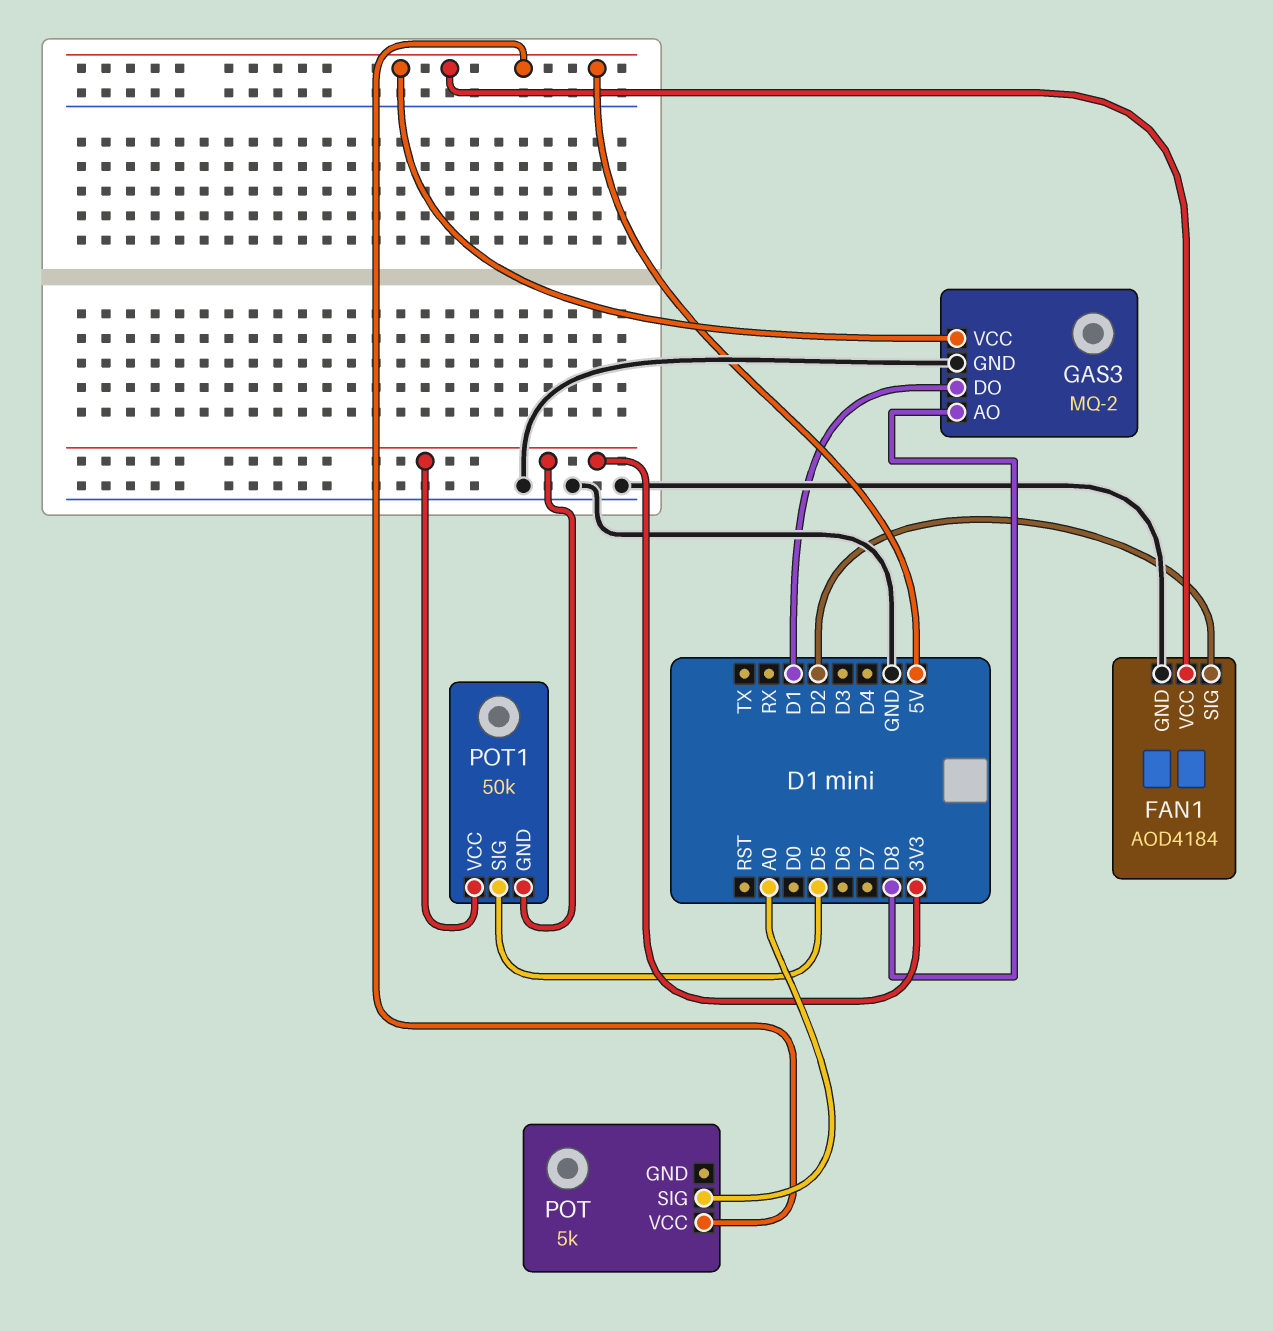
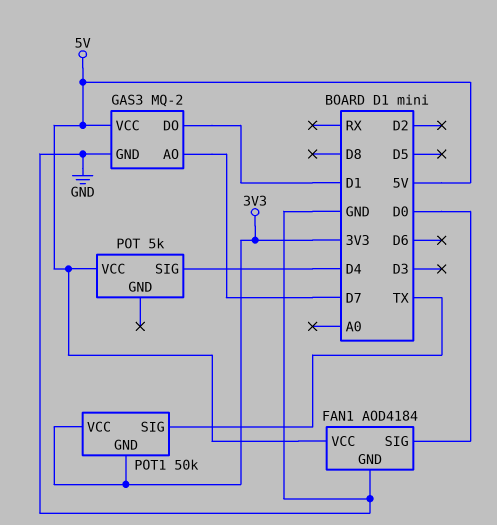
FAN1 pin SIG: D2 -> D0
GAS3 pin AO: D8 -> D7
POT pin SIG: A0 -> D4
POT1 pin SIG: D5 -> TX

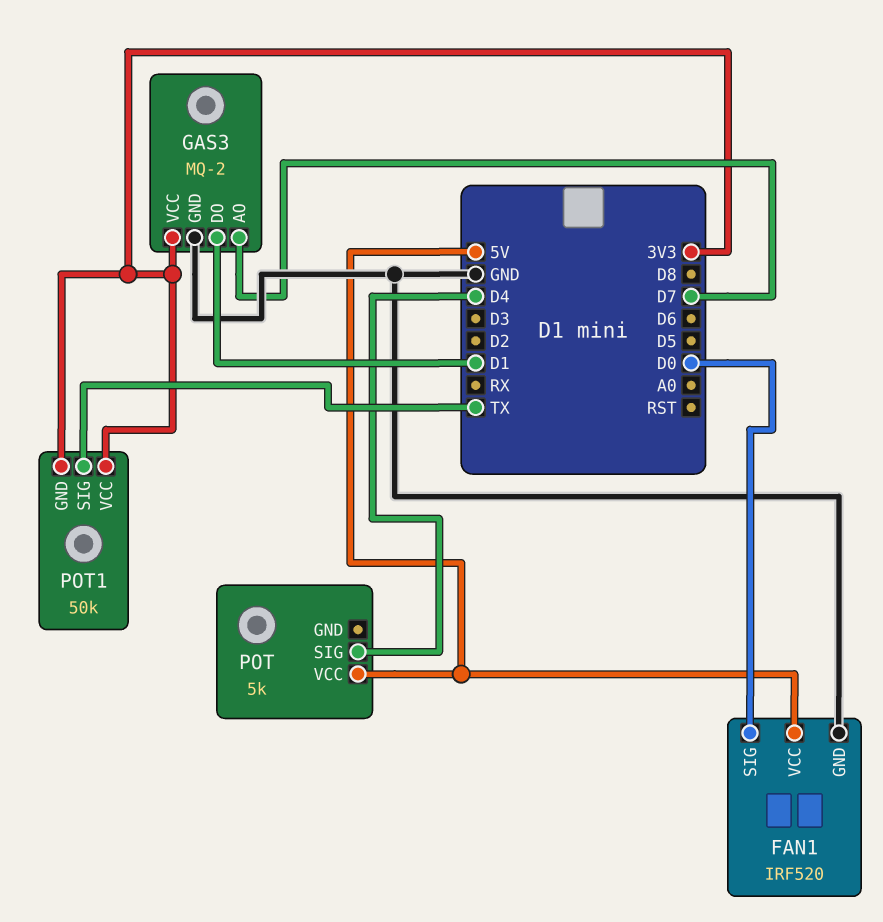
FAN1: AOD4184 -> IRF520
GAS3 pin VCC: 5V -> 3V3

